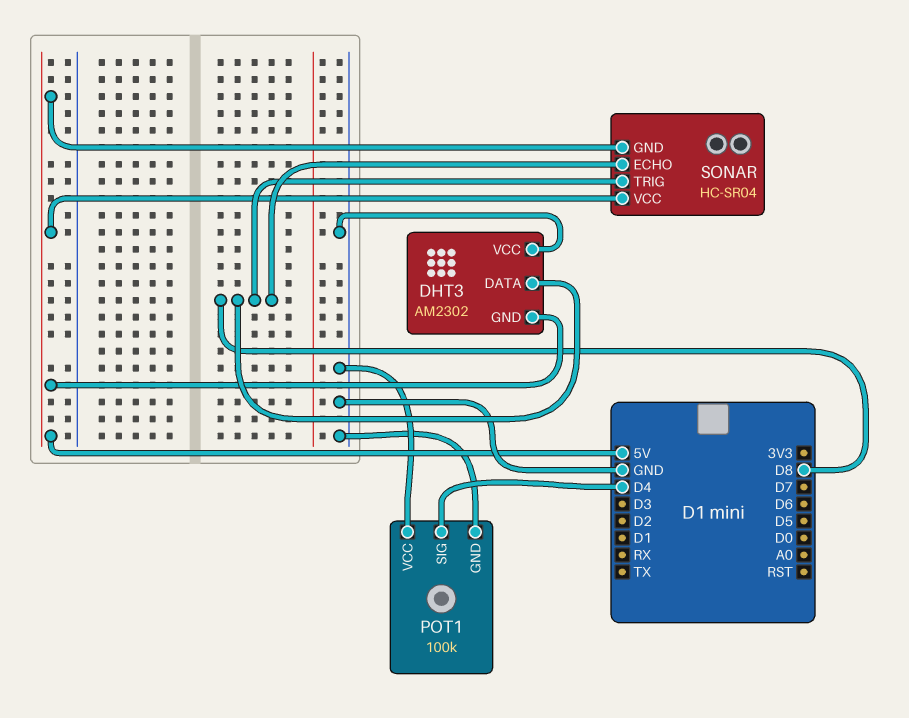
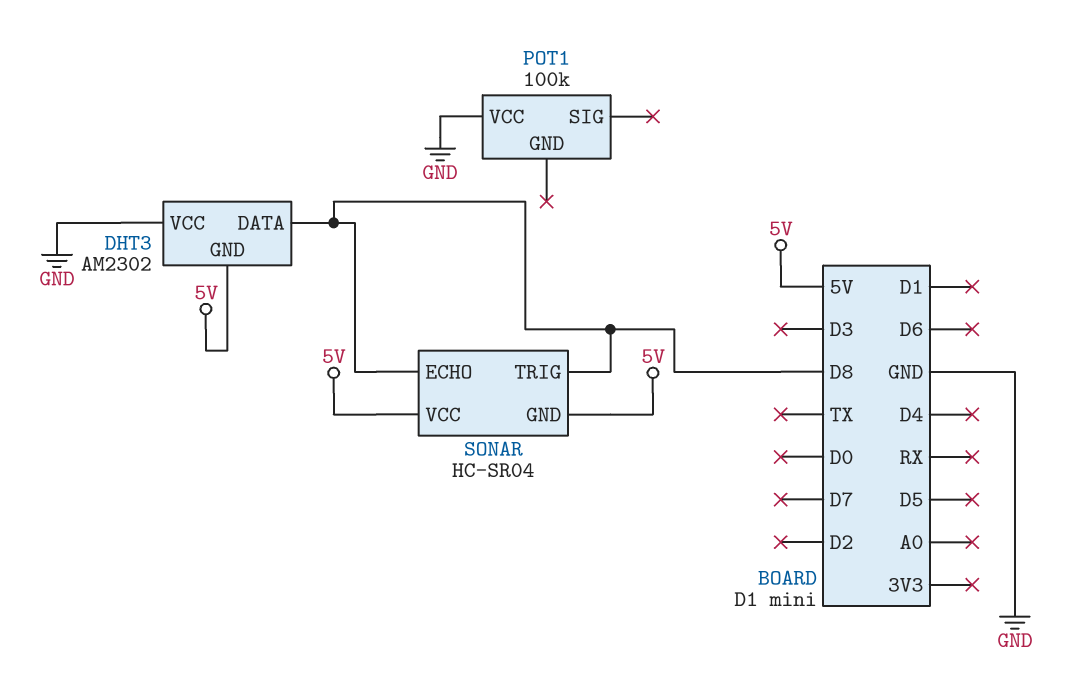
POT1 pin GND: GND -> none
POT1 pin SIG: D4 -> none

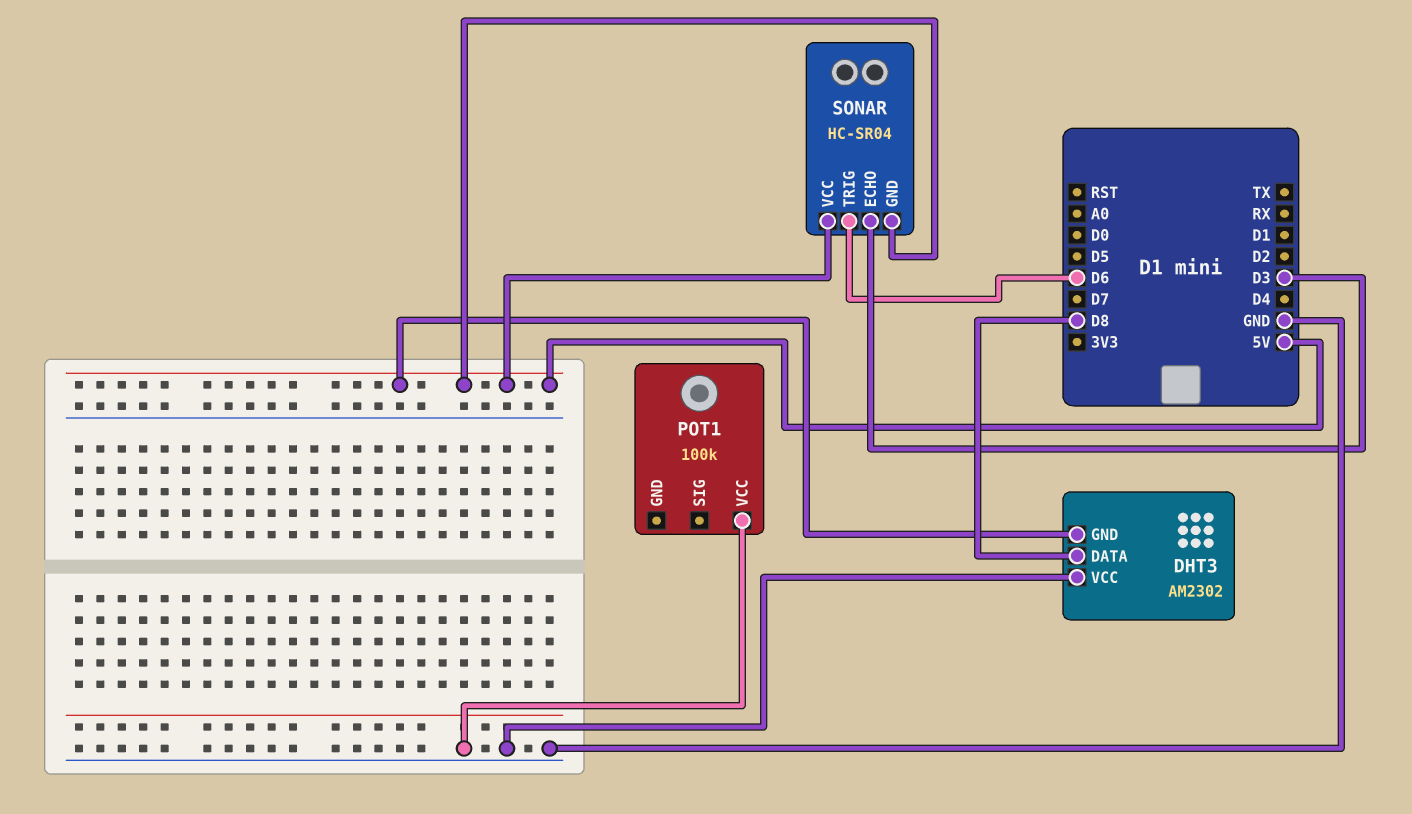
SONAR pin ECHO: D8 -> D3
SONAR pin TRIG: D8 -> D6

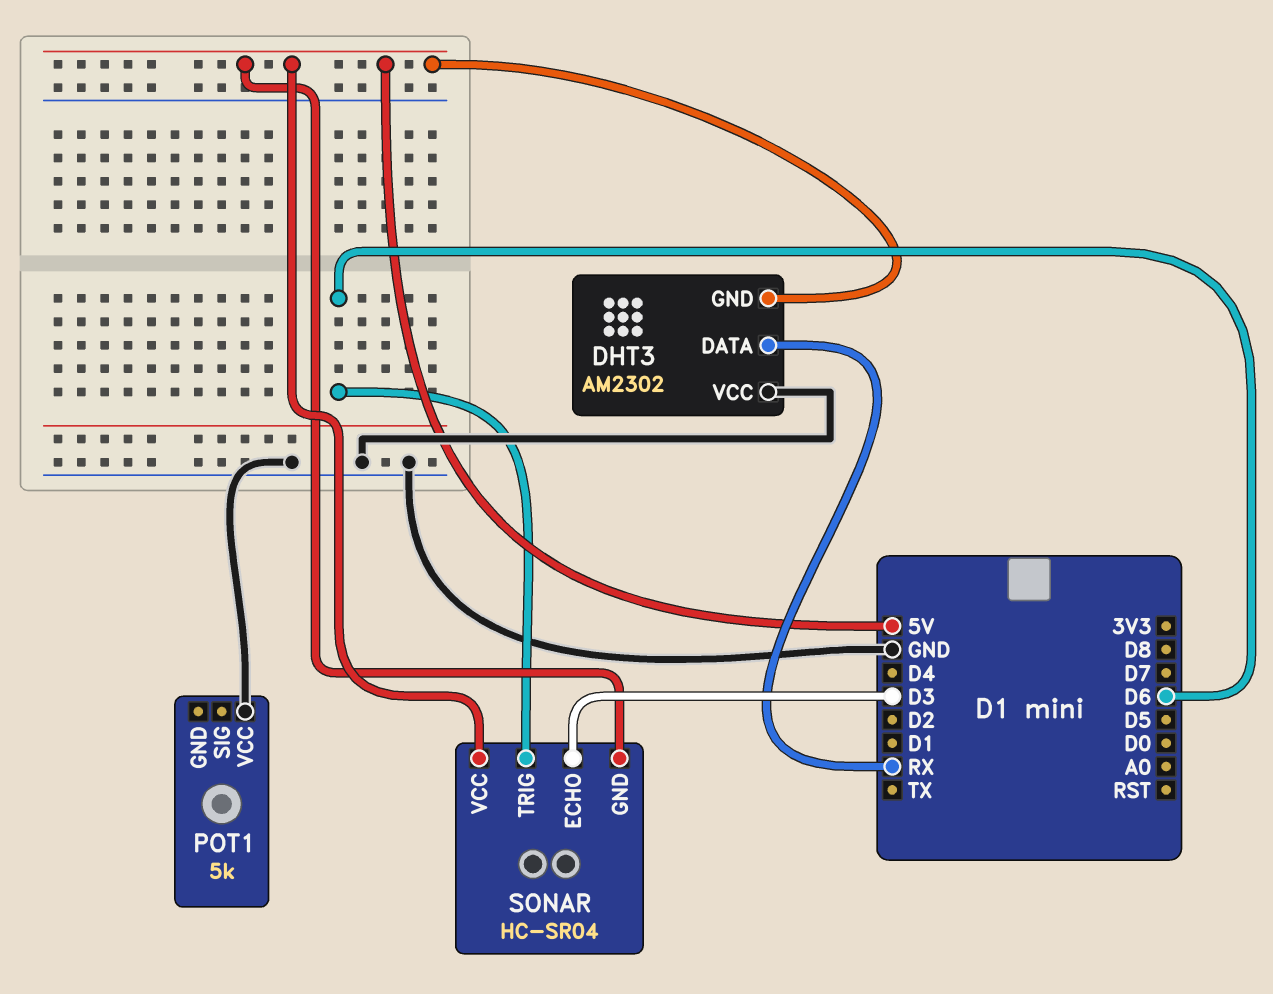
DHT3 pin DATA: D8 -> RX
POT1: 100k -> 5k

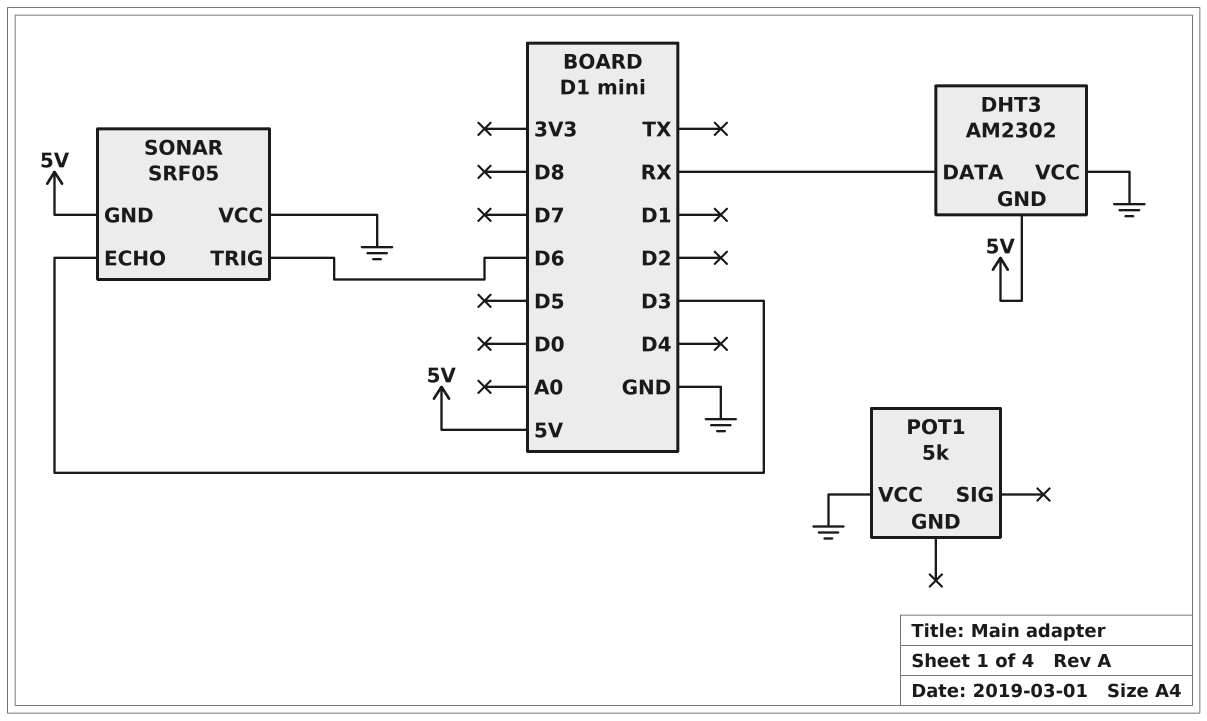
SONAR: HC-SR04 -> SRF05
SONAR pin VCC: 5V -> GND

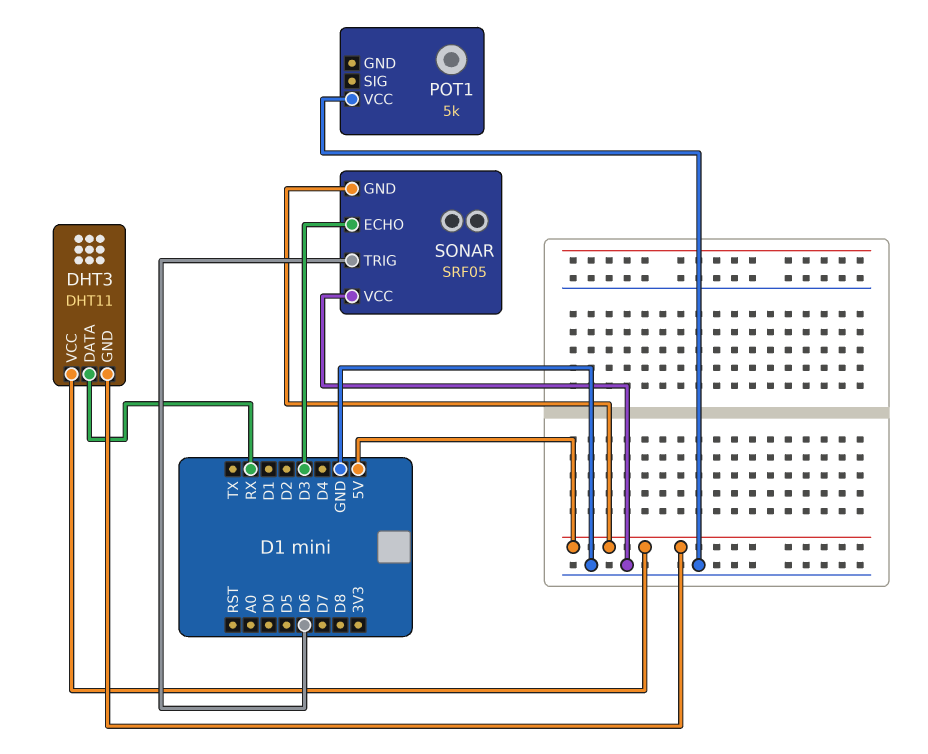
DHT3: AM2302 -> DHT11
DHT3 pin VCC: GND -> 5V

